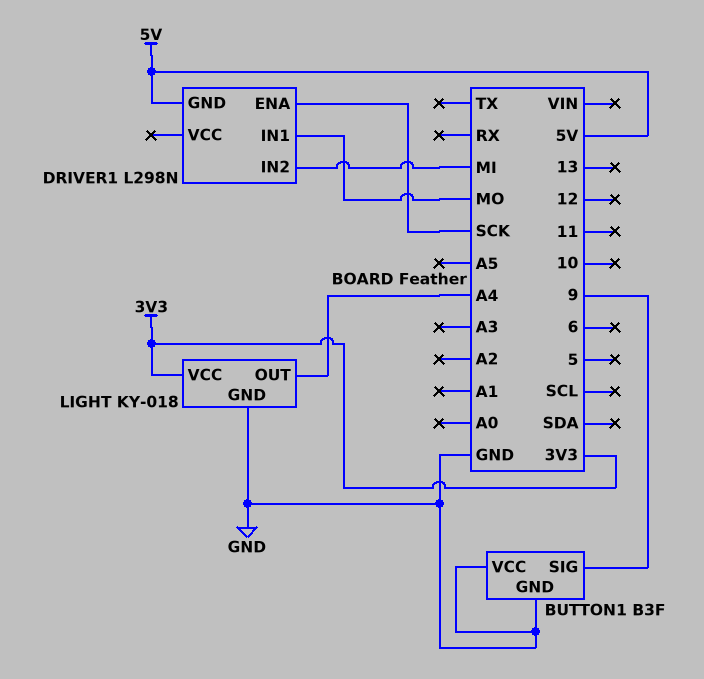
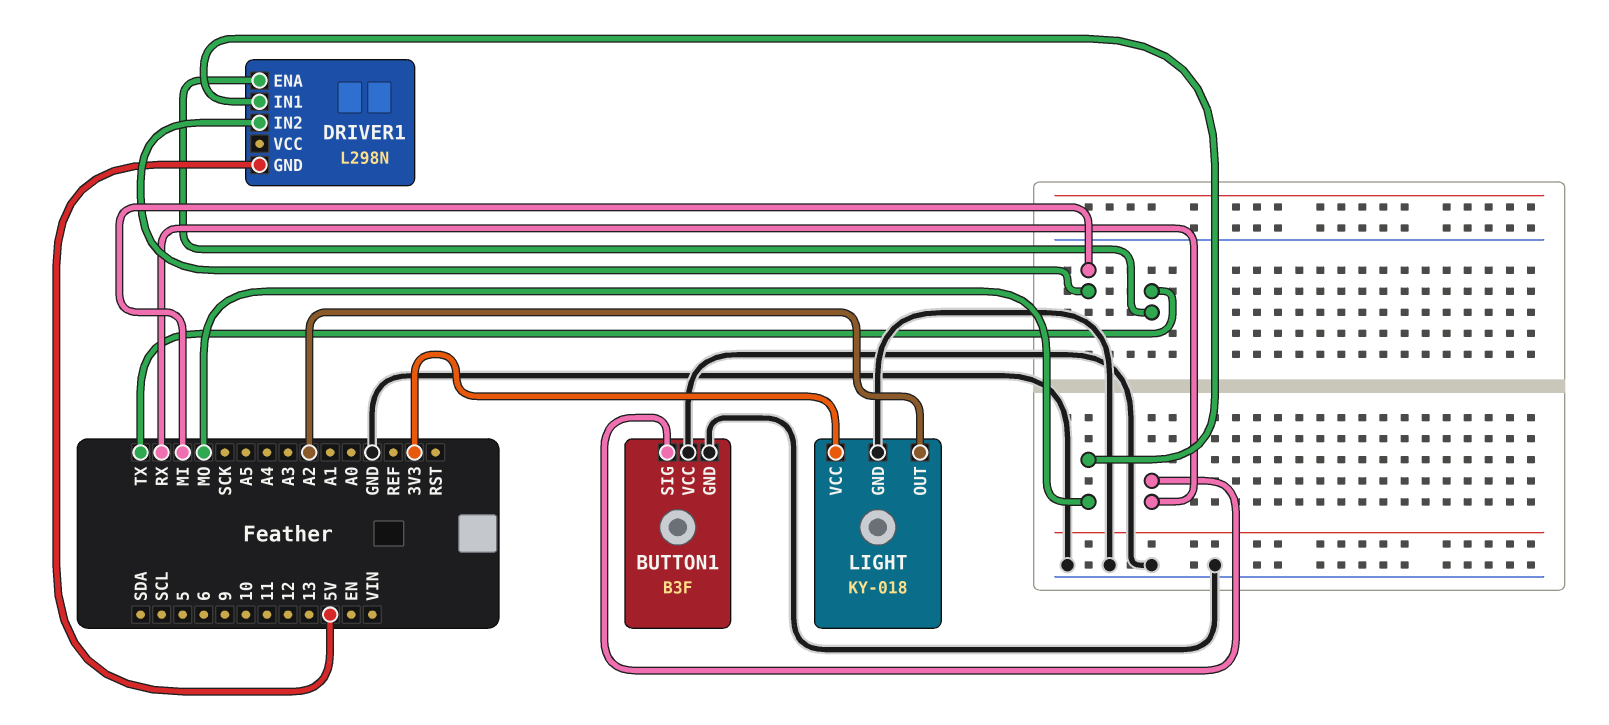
BUTTON1 pin SIG: 9 -> RX
DRIVER1 pin ENA: SCK -> TX
LIGHT pin OUT: A4 -> A2

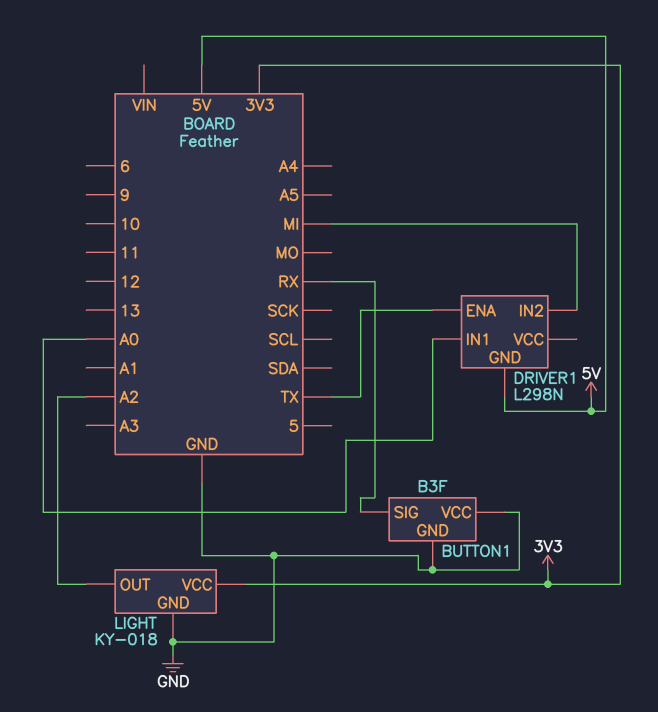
DRIVER1 pin IN1: MO -> A0

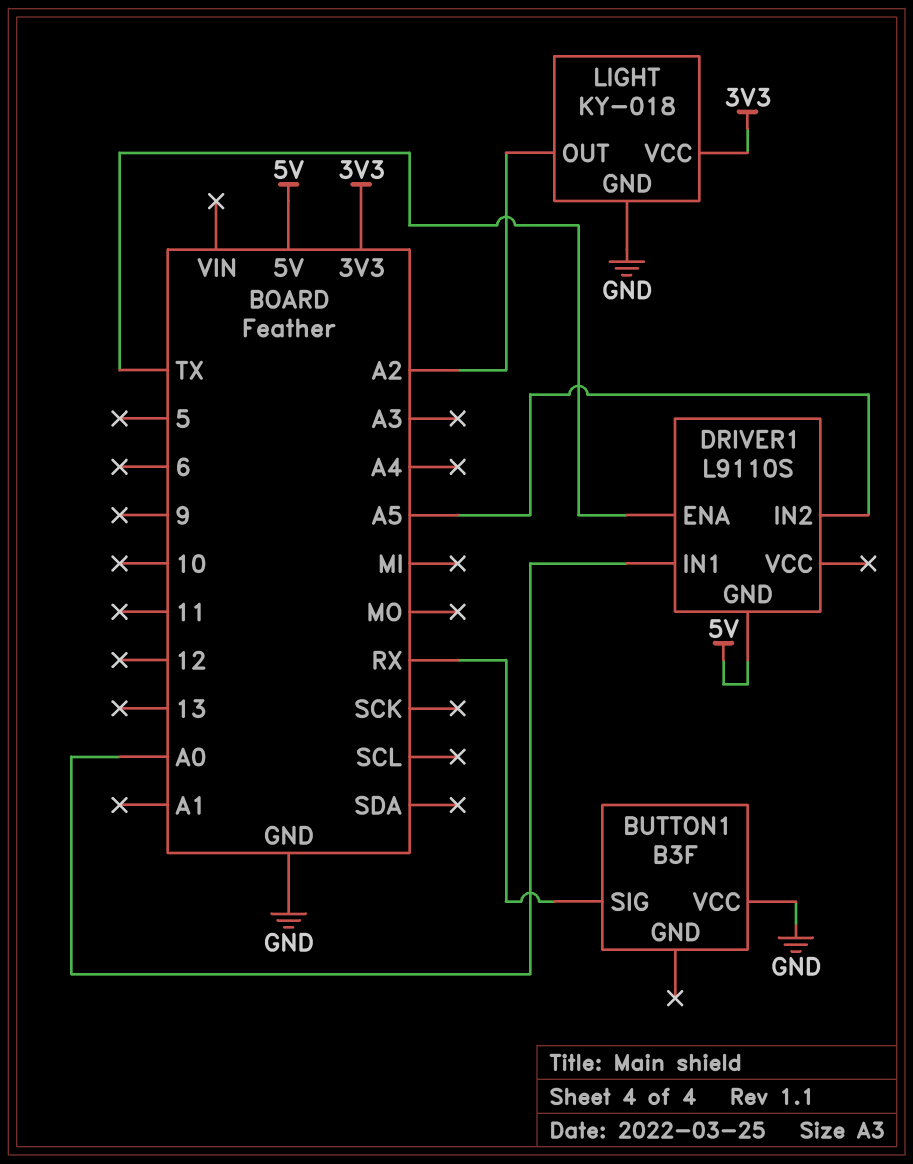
BUTTON1 pin GND: GND -> none
DRIVER1: L298N -> L9110S
DRIVER1 pin IN2: MI -> A5

